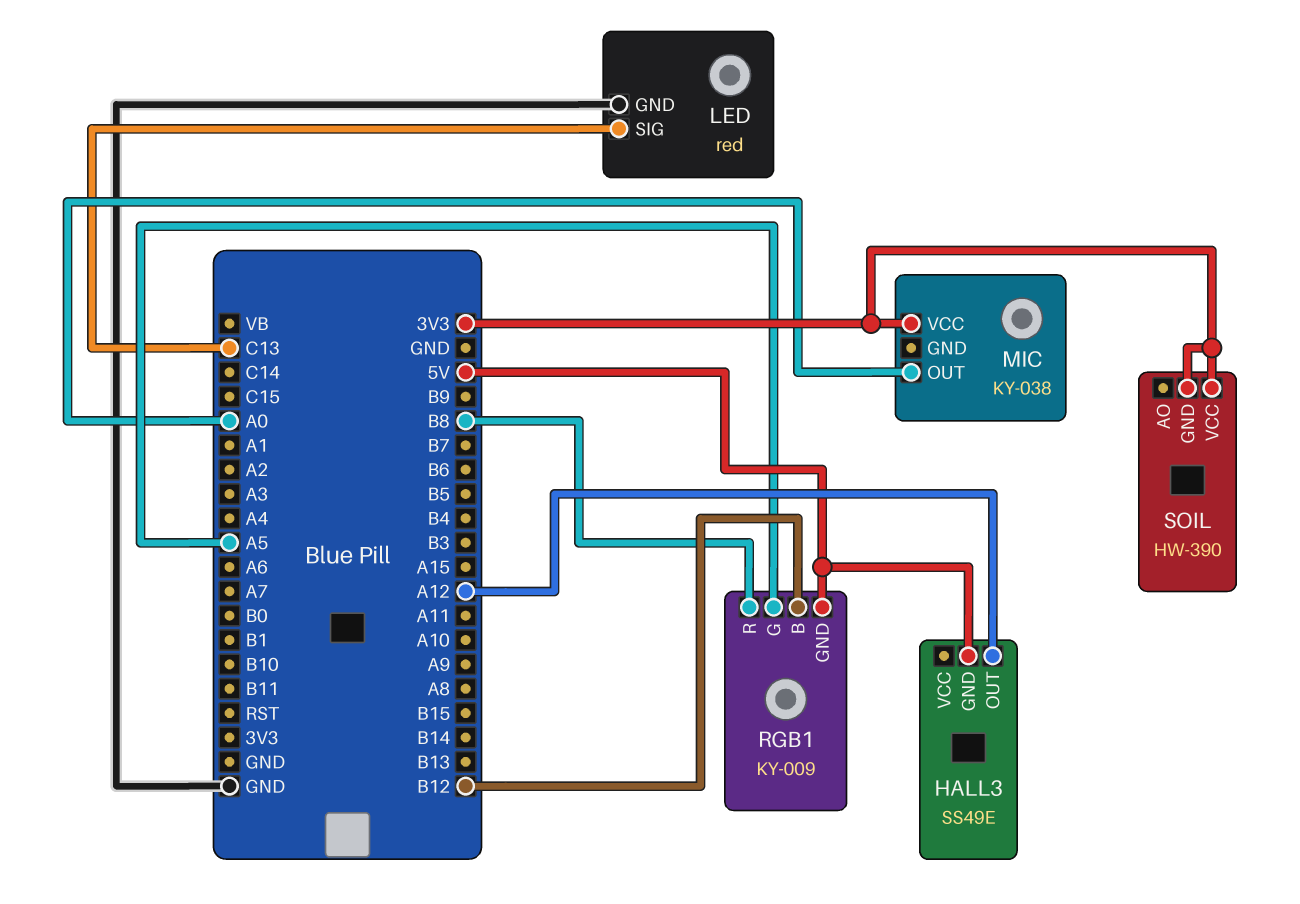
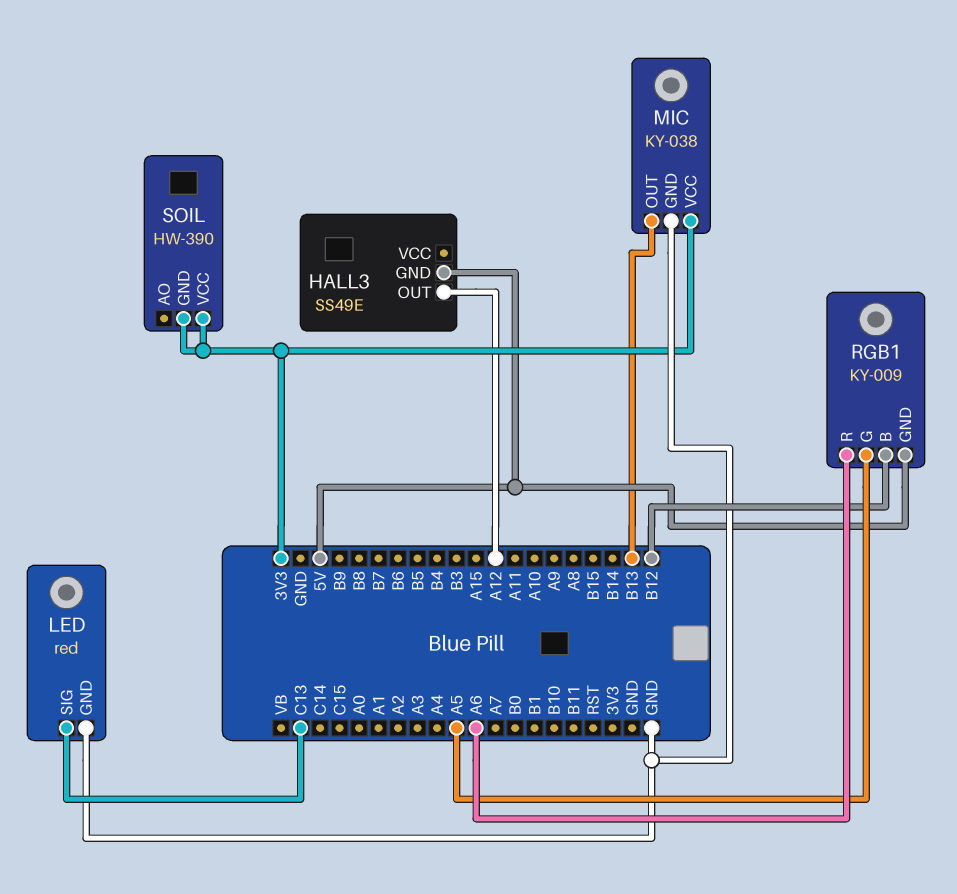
MIC pin GND: none -> GND
MIC pin OUT: A0 -> B13
RGB1 pin R: B8 -> A6

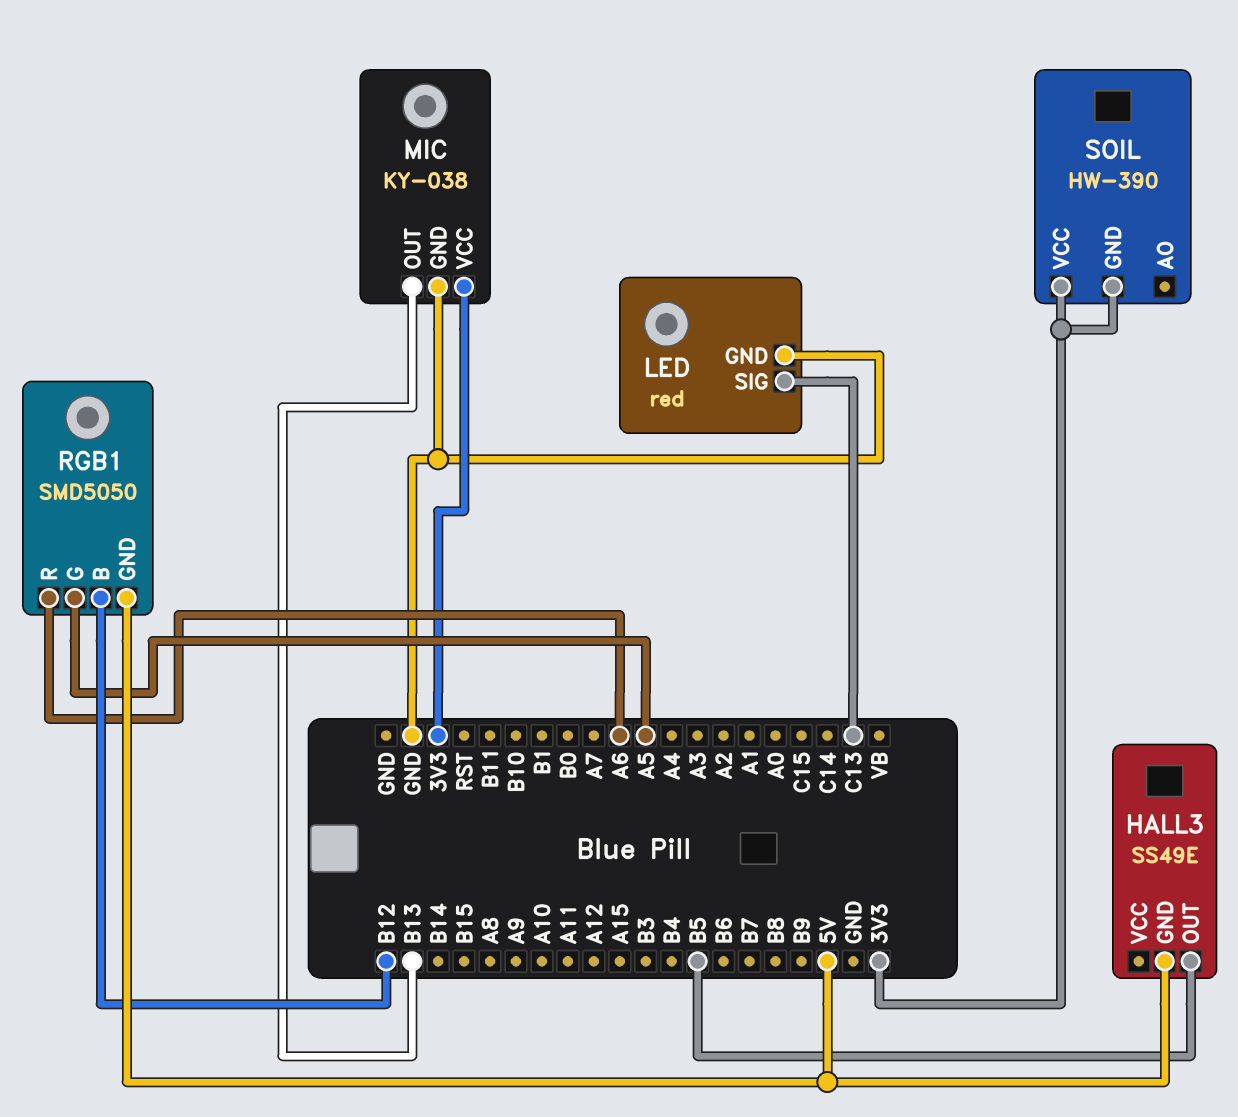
HALL3 pin OUT: A12 -> B5
RGB1: KY-009 -> SMD5050

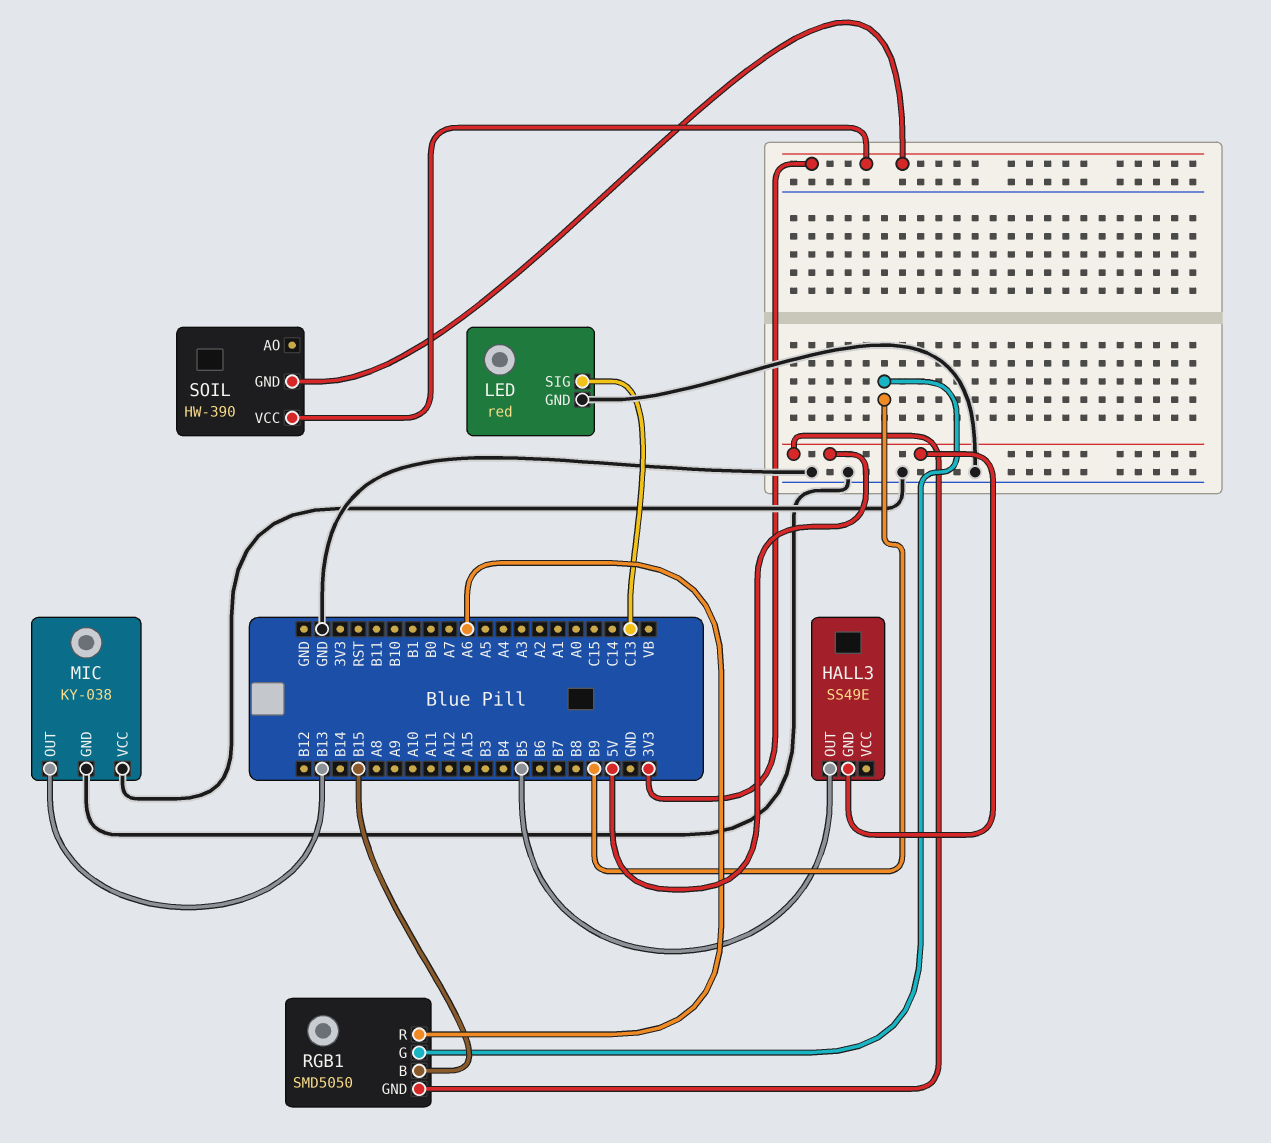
MIC pin VCC: 3V3 -> GND
RGB1 pin B: B12 -> B15
RGB1 pin G: A5 -> B9

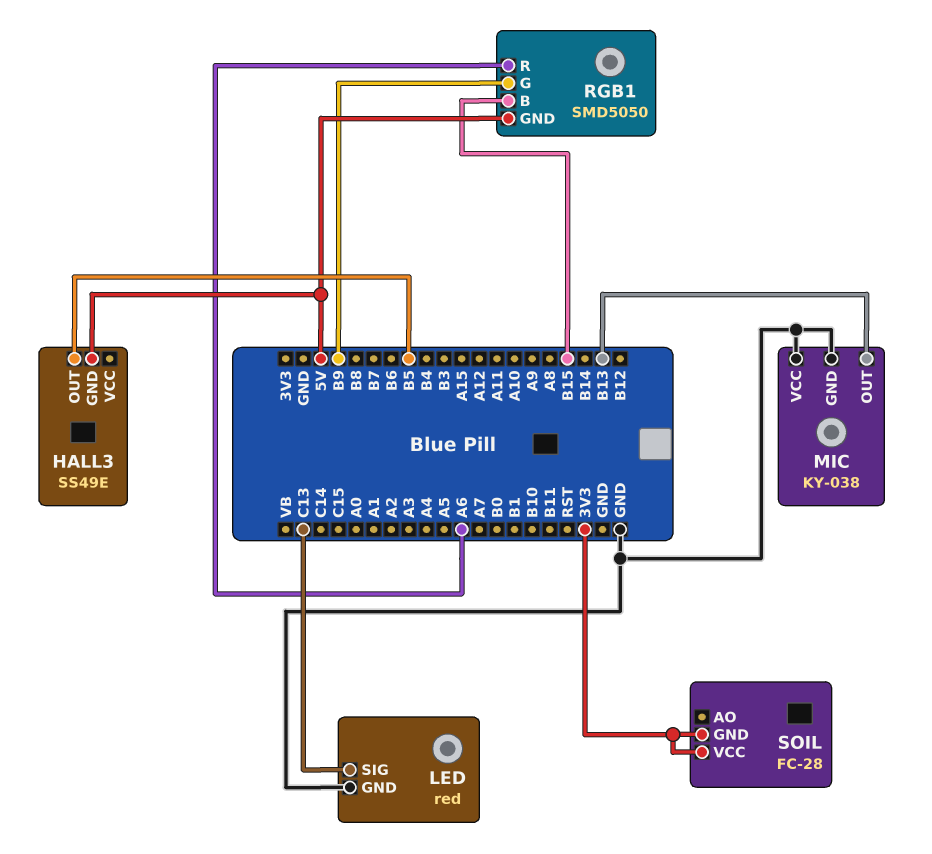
SOIL: HW-390 -> FC-28

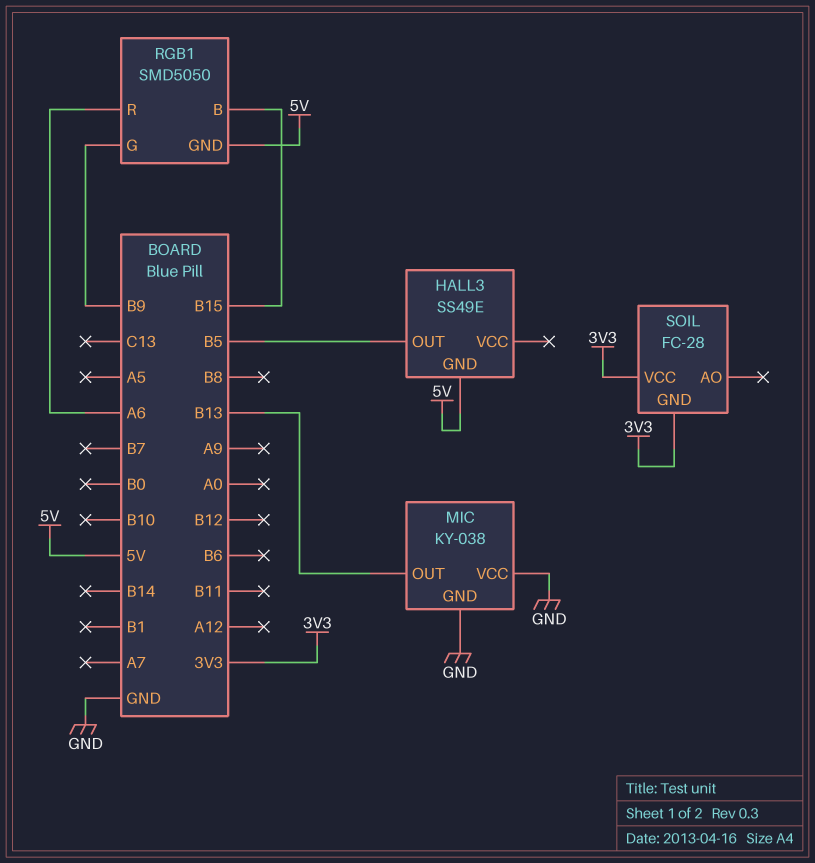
LED: red -> none
LED pin GND: GND -> none
LED pin SIG: C13 -> none

